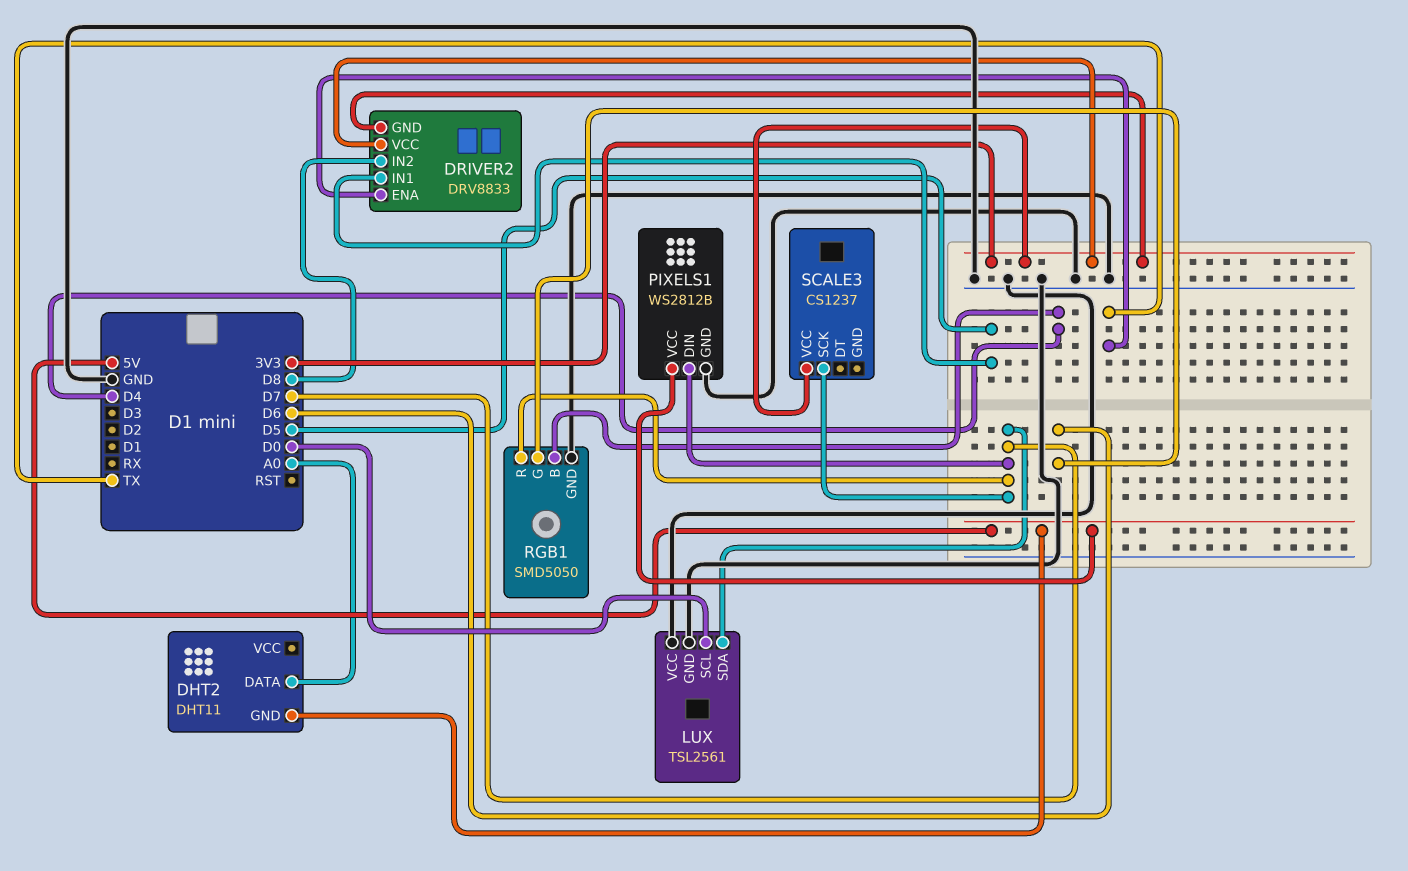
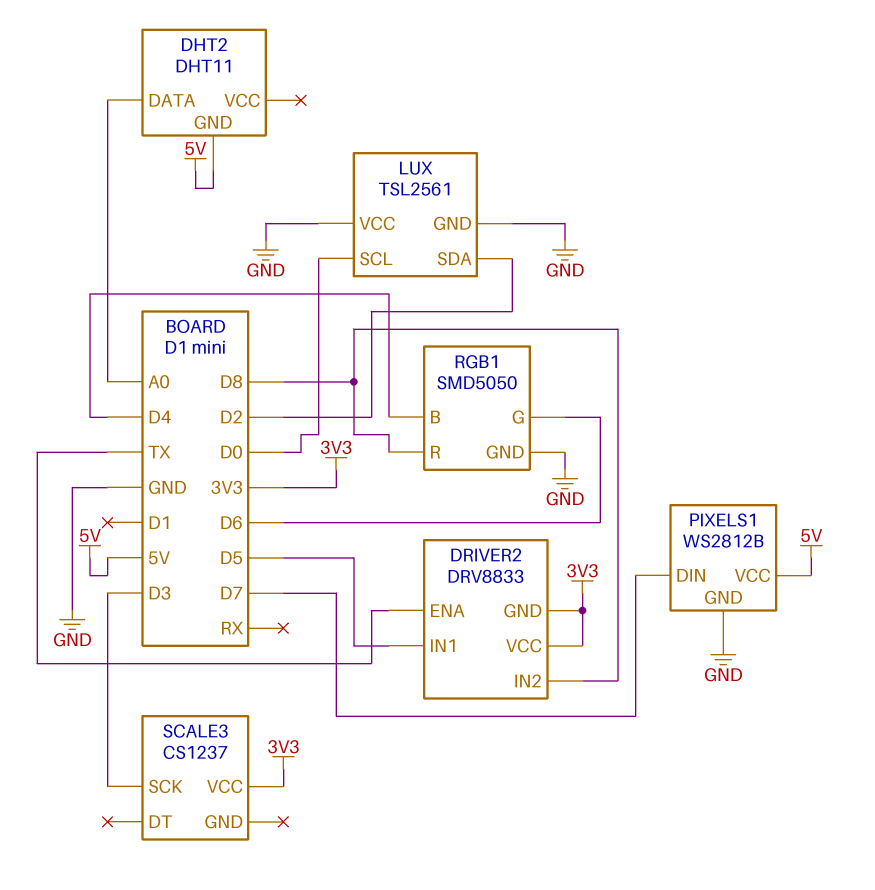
LUX pin SDA: D7 -> D2
RGB1 pin R: D7 -> D8
SCALE3 pin SCK: D7 -> D3

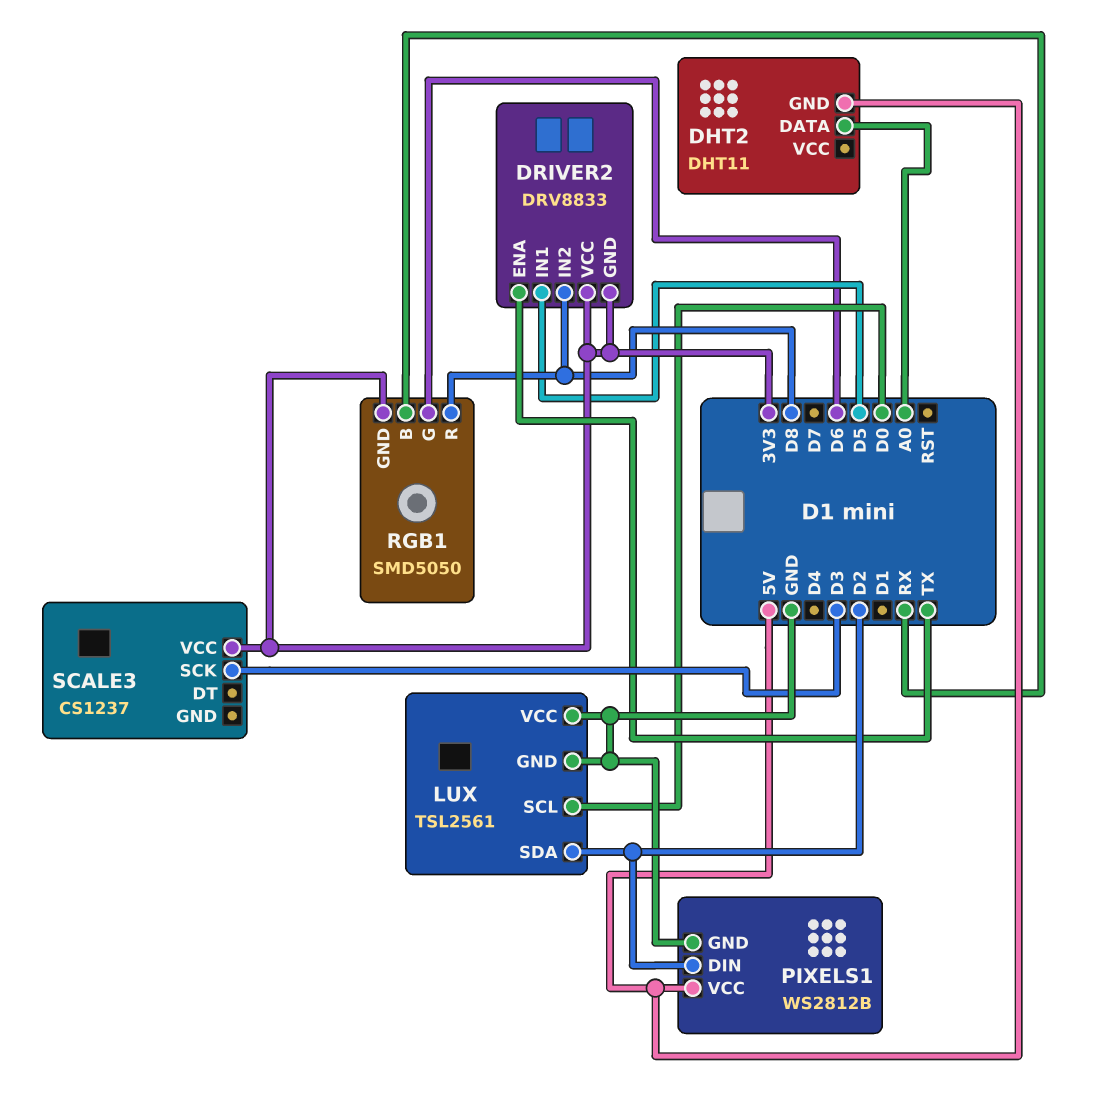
PIXELS1 pin DIN: D7 -> D2
RGB1 pin B: D4 -> RX
RGB1 pin GND: GND -> 3V3

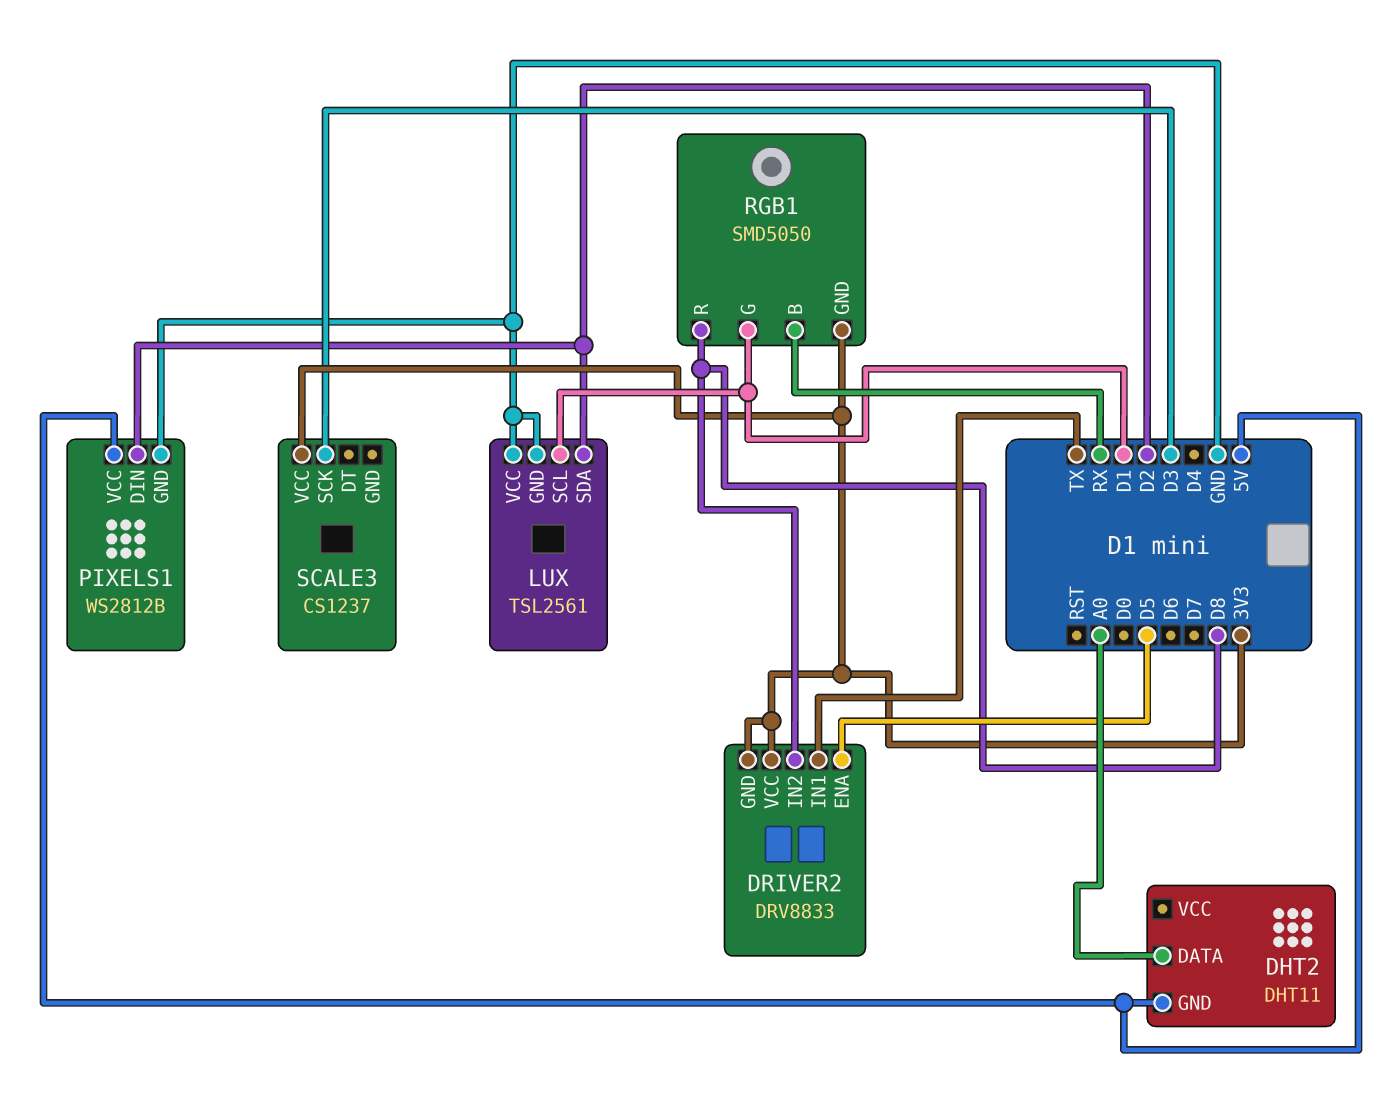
DRIVER2 pin ENA: TX -> D5
DRIVER2 pin IN1: D5 -> TX
LUX pin SCL: D0 -> D1
RGB1 pin G: D6 -> D1

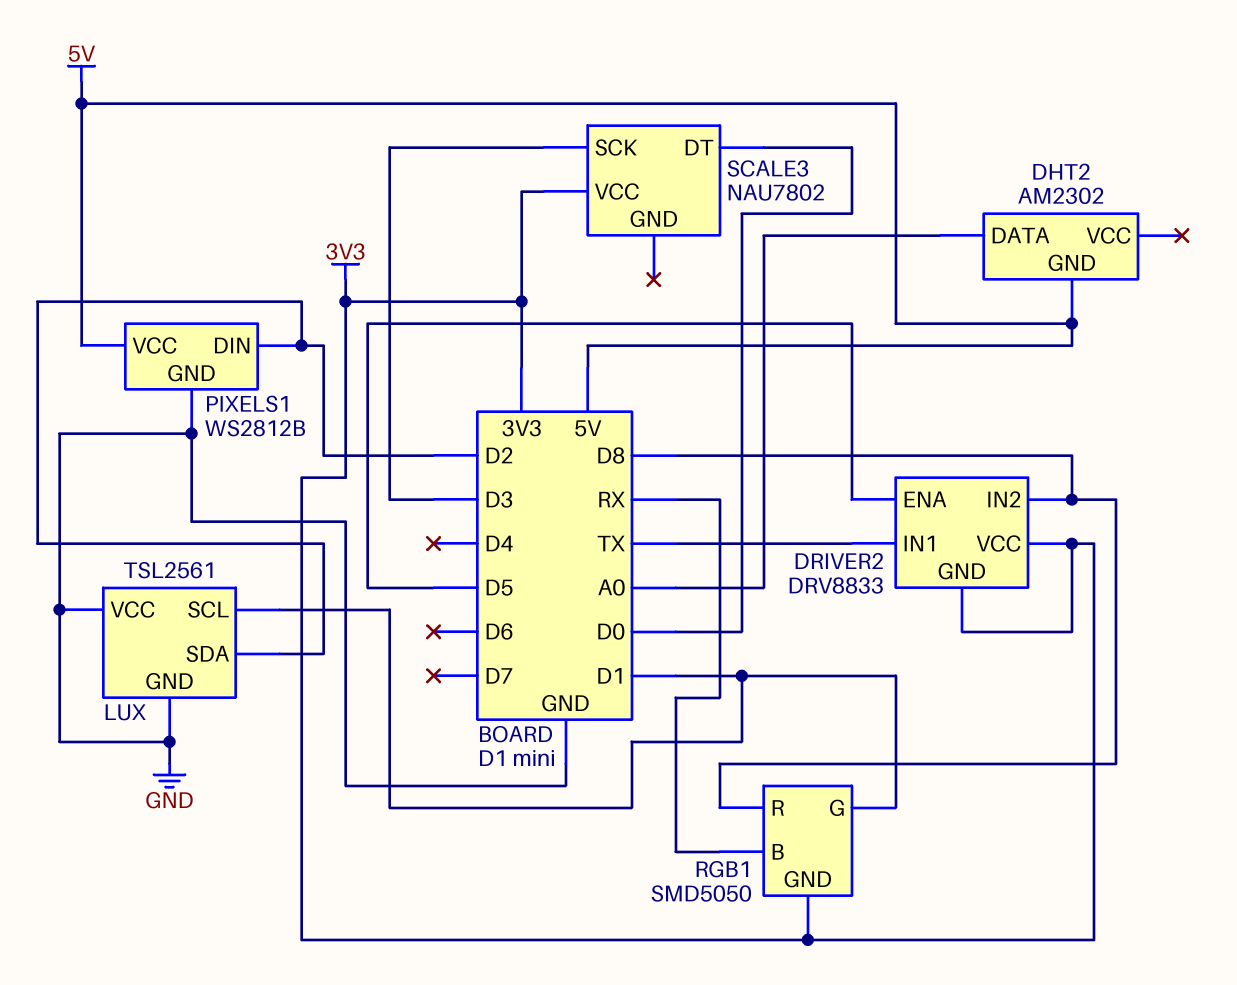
DHT2: DHT11 -> AM2302
SCALE3: CS1237 -> NAU7802
SCALE3 pin DT: none -> D0

